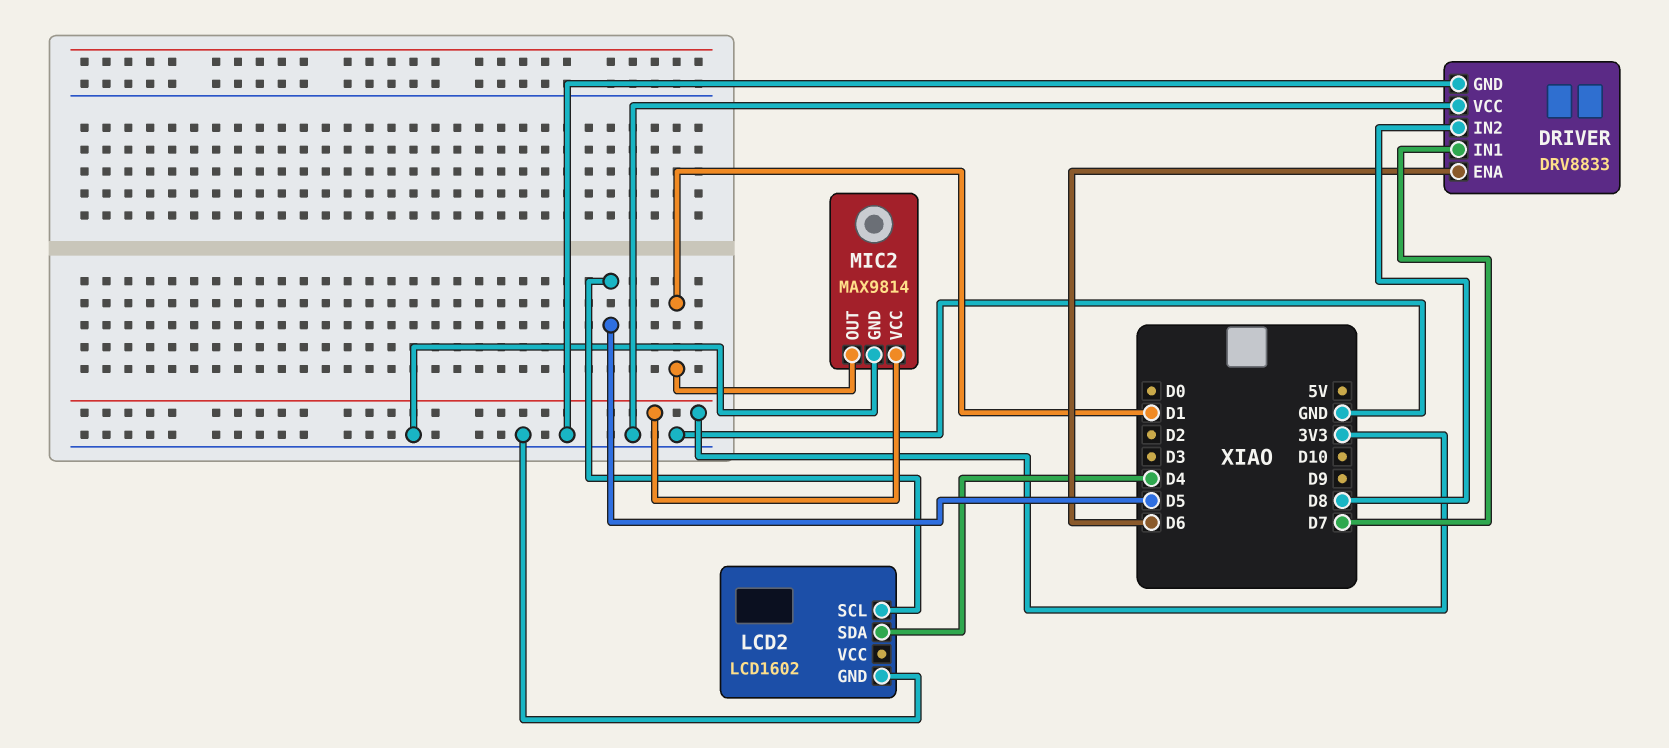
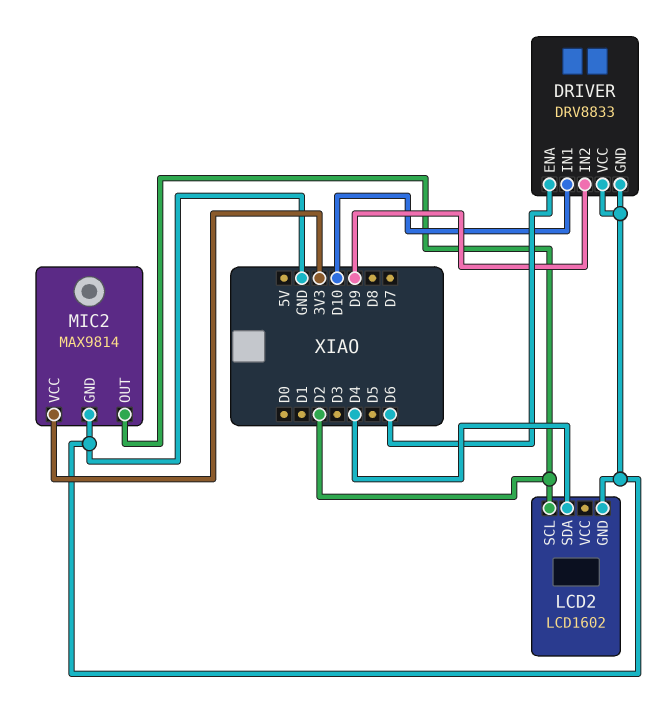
DRIVER pin IN1: D7 -> D10
DRIVER pin IN2: D8 -> D9
LCD2 pin SCL: D5 -> D2
MIC2 pin OUT: D1 -> D2

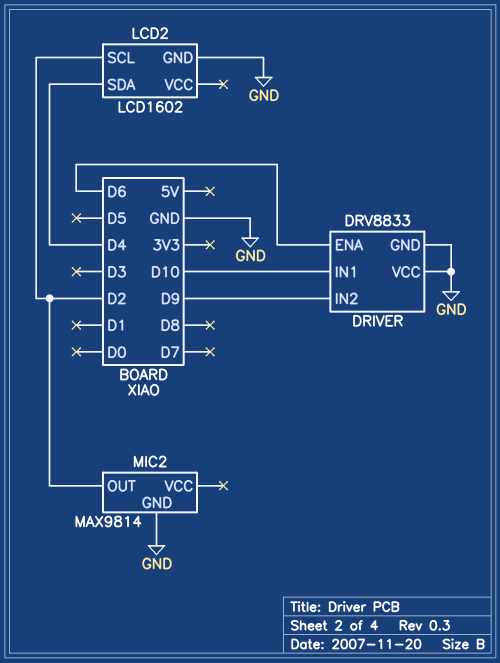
MIC2 pin VCC: 3V3 -> none

